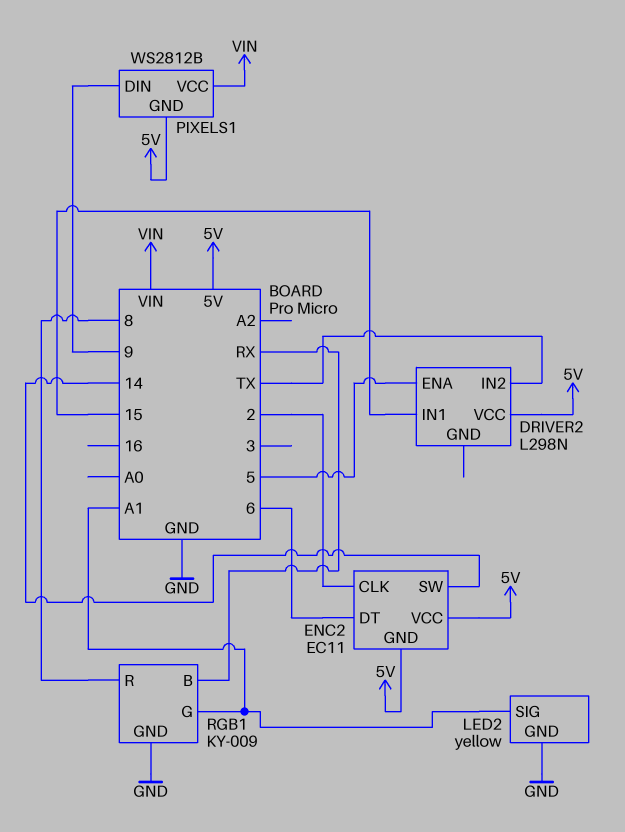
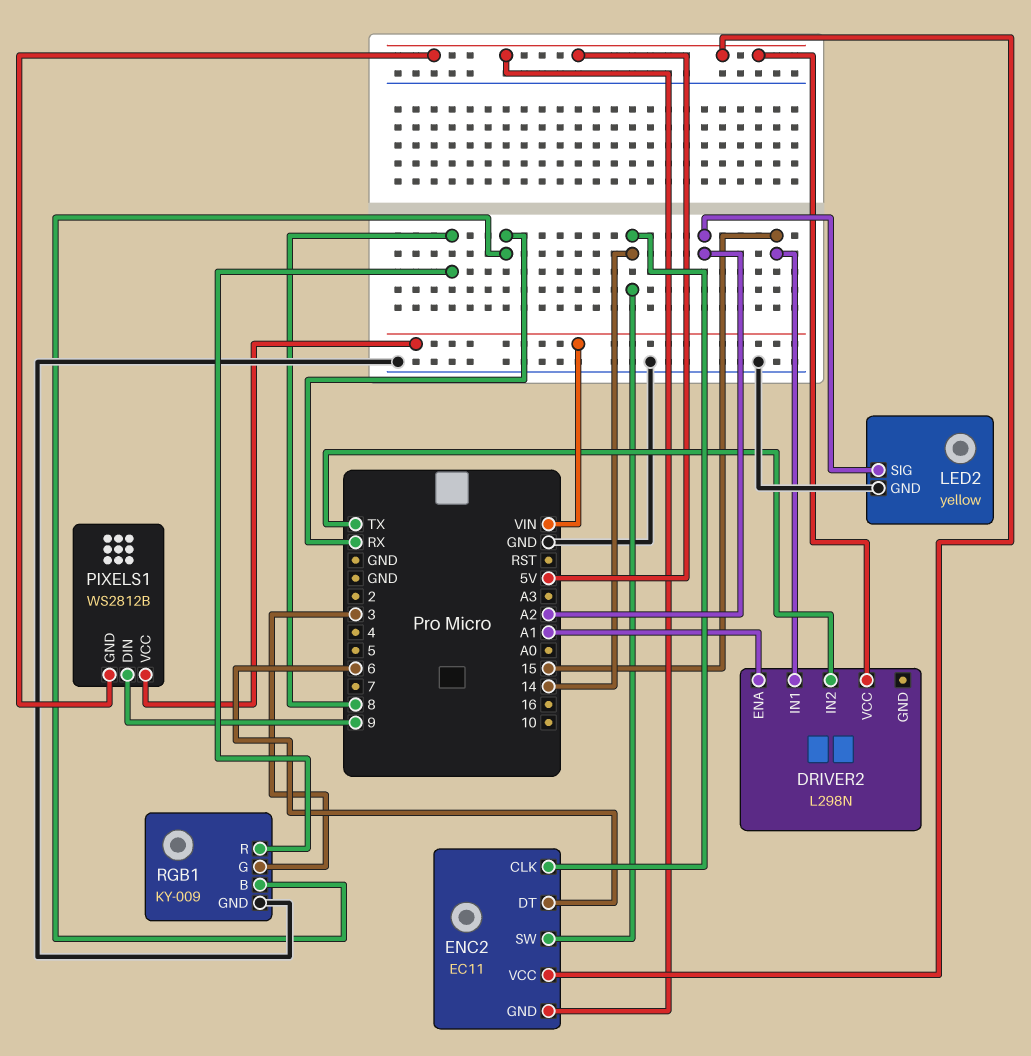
DRIVER2 pin ENA: 5 -> A1
ENC2 pin CLK: 2 -> 14
LED2 pin SIG: A1 -> A2
RGB1 pin G: A1 -> 3

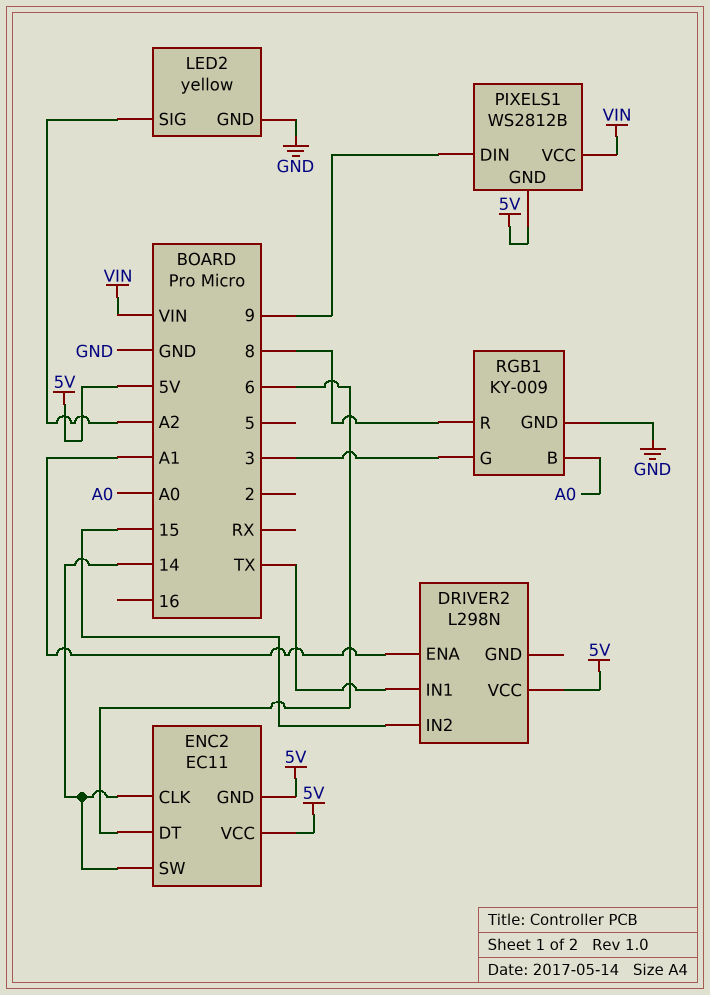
DRIVER2 pin IN1: 15 -> TX
DRIVER2 pin IN2: TX -> 15
RGB1 pin B: RX -> A0

